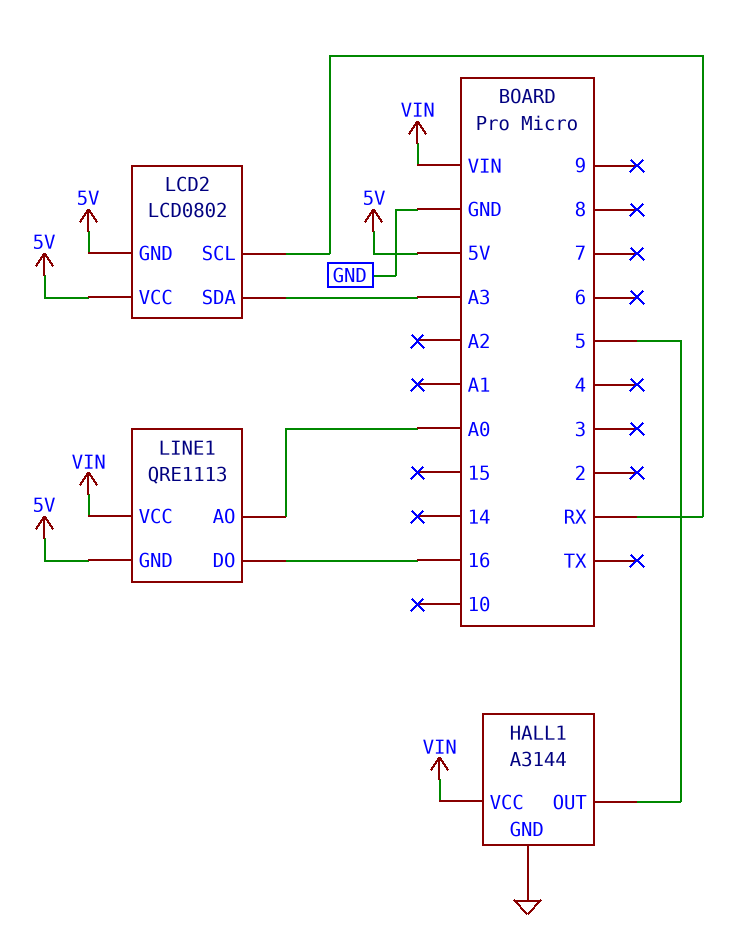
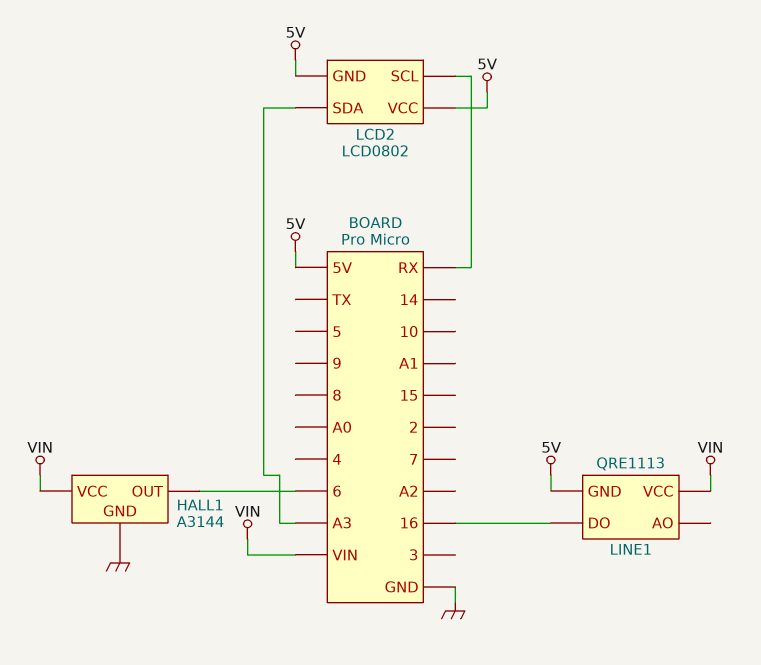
HALL1 pin OUT: 5 -> 6
LINE1 pin AO: A0 -> none

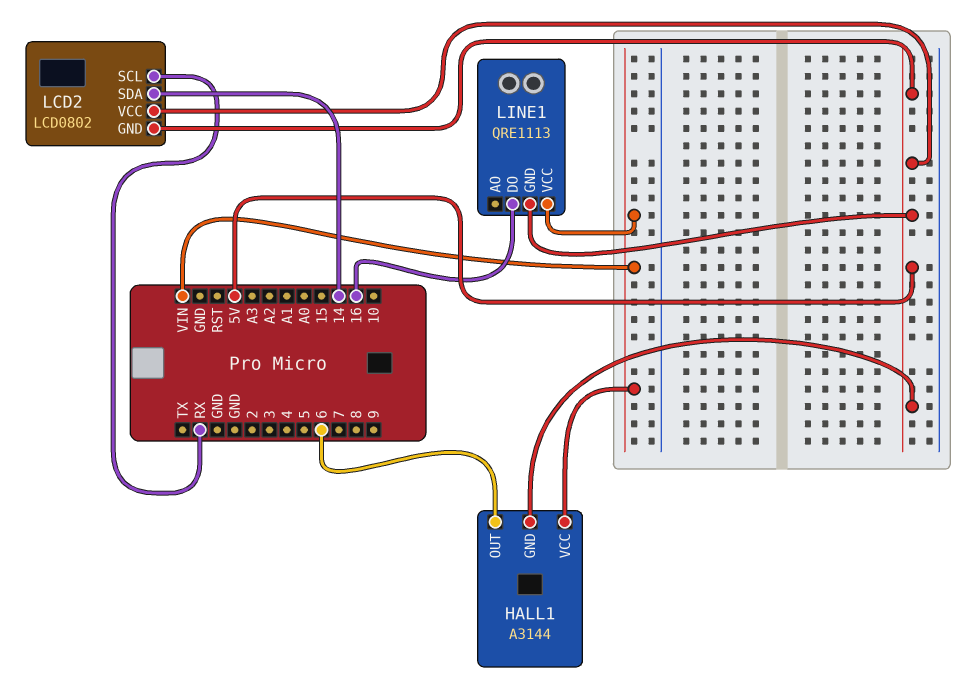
HALL1 pin GND: GND -> 5V
LCD2 pin SDA: A3 -> 14

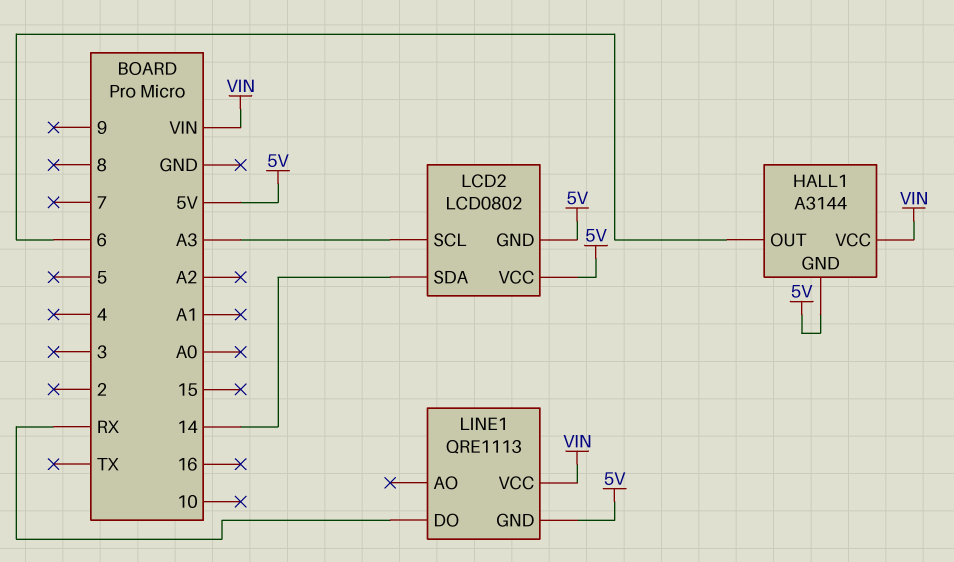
LCD2 pin SCL: RX -> A3
LINE1 pin DO: 16 -> RX

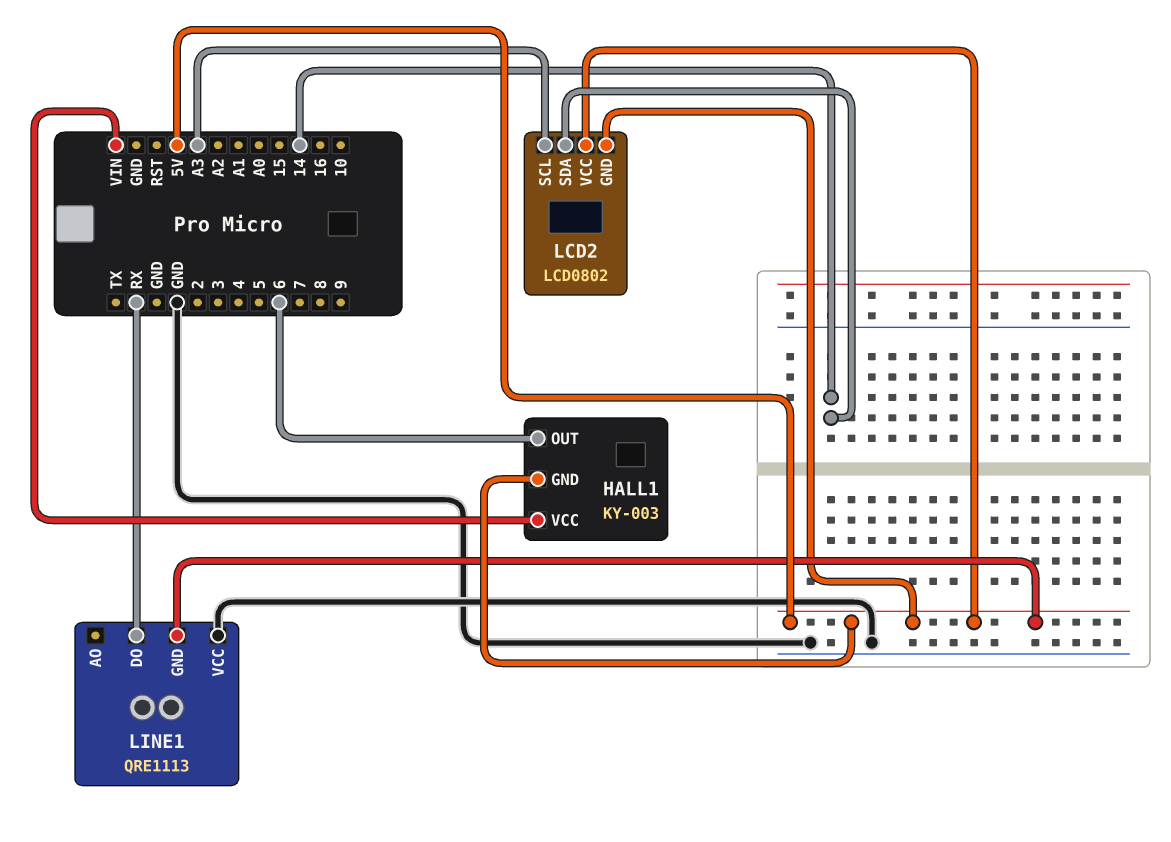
HALL1: A3144 -> KY-003
LINE1 pin VCC: VIN -> GND

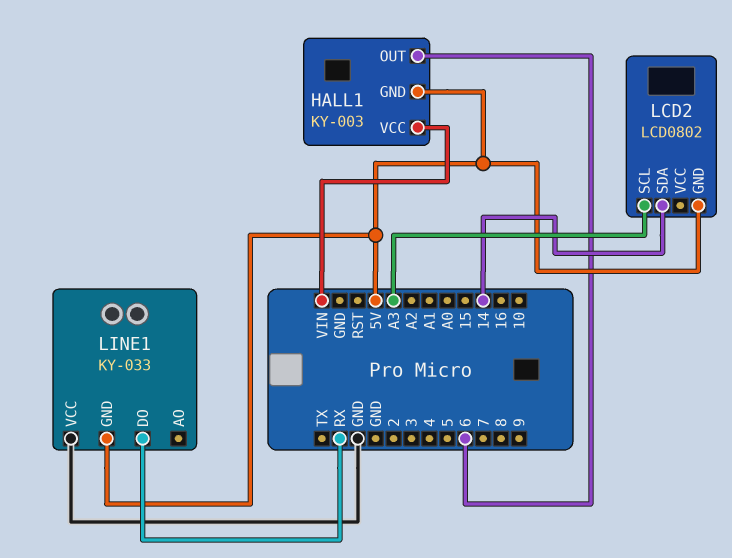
LCD2 pin VCC: 5V -> none
LINE1: QRE1113 -> KY-033

